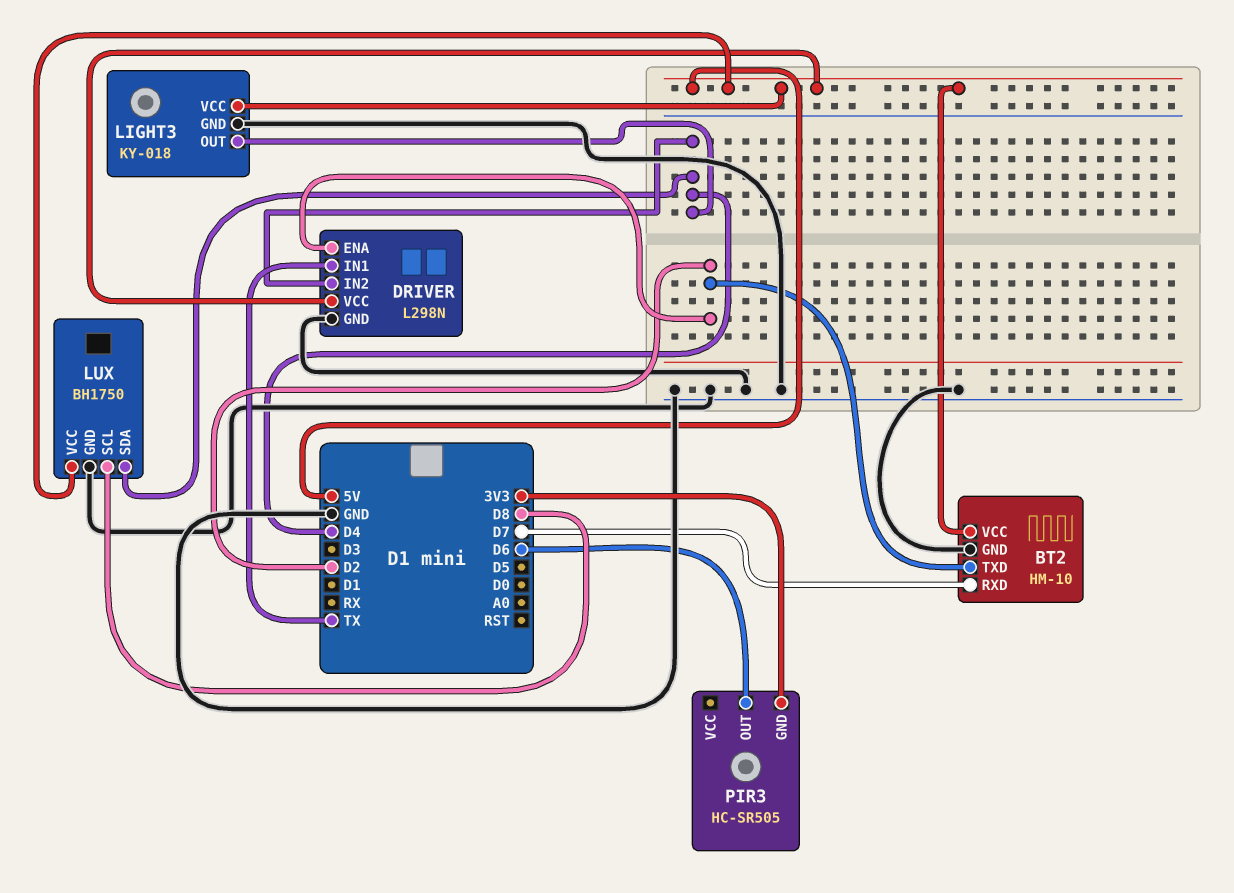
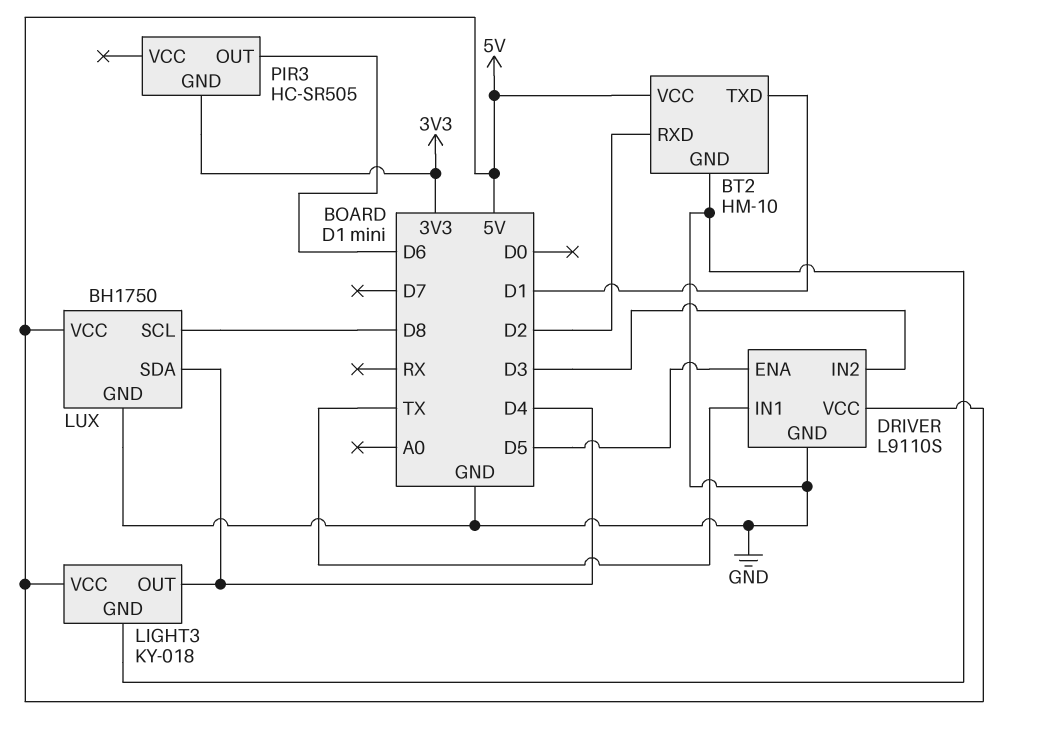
BT2 pin RXD: D7 -> D2
BT2 pin TXD: D2 -> D1
DRIVER: L298N -> L9110S
DRIVER pin ENA: D2 -> D5
DRIVER pin IN2: D4 -> D3

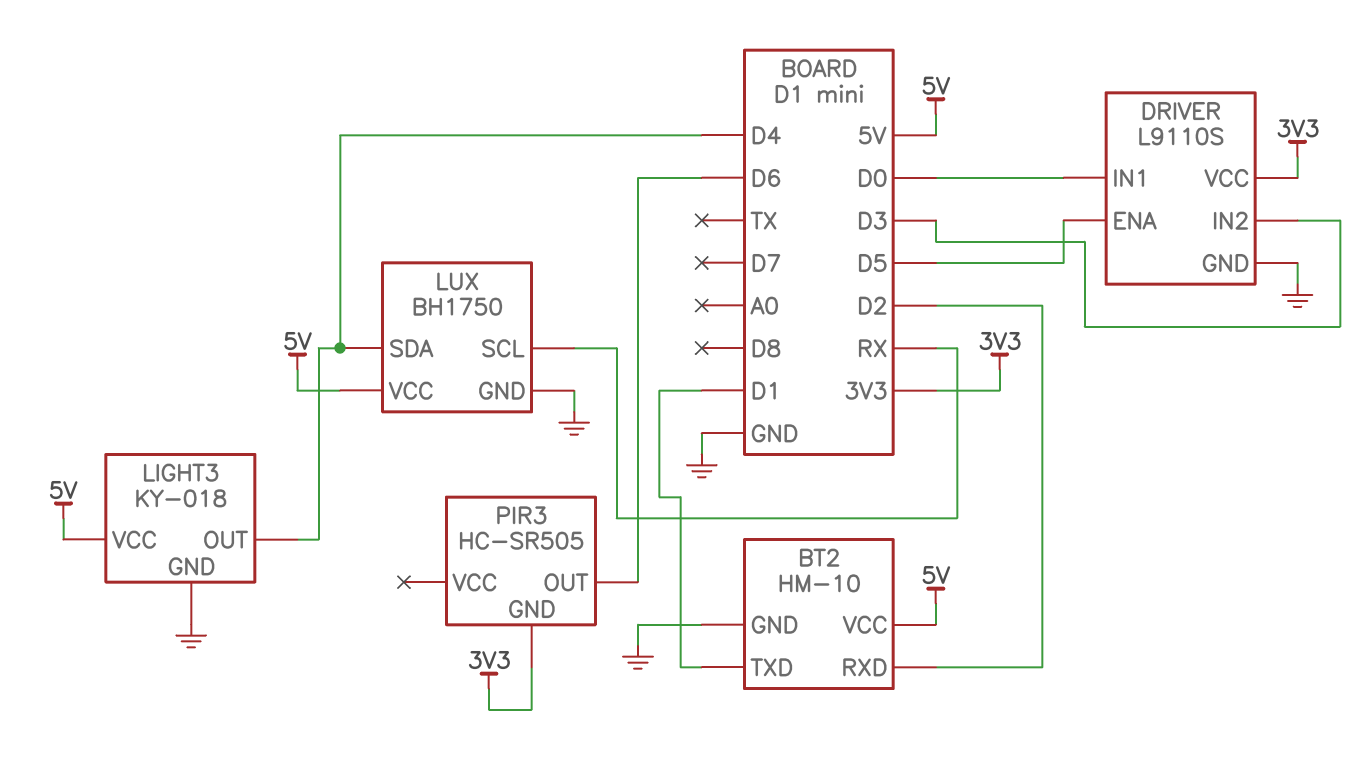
DRIVER pin IN1: TX -> D0
DRIVER pin VCC: 5V -> 3V3
LUX pin SCL: D8 -> RX

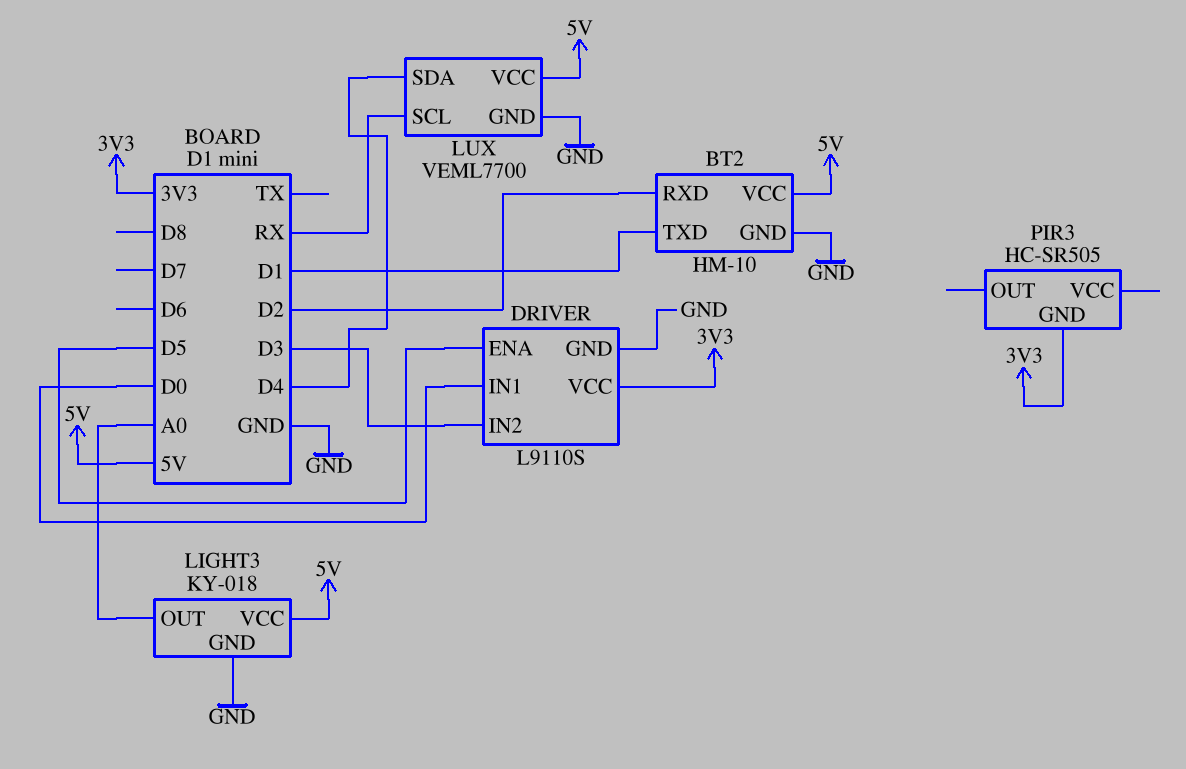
LIGHT3 pin OUT: D4 -> A0
LUX: BH1750 -> VEML7700
PIR3 pin OUT: D6 -> none

